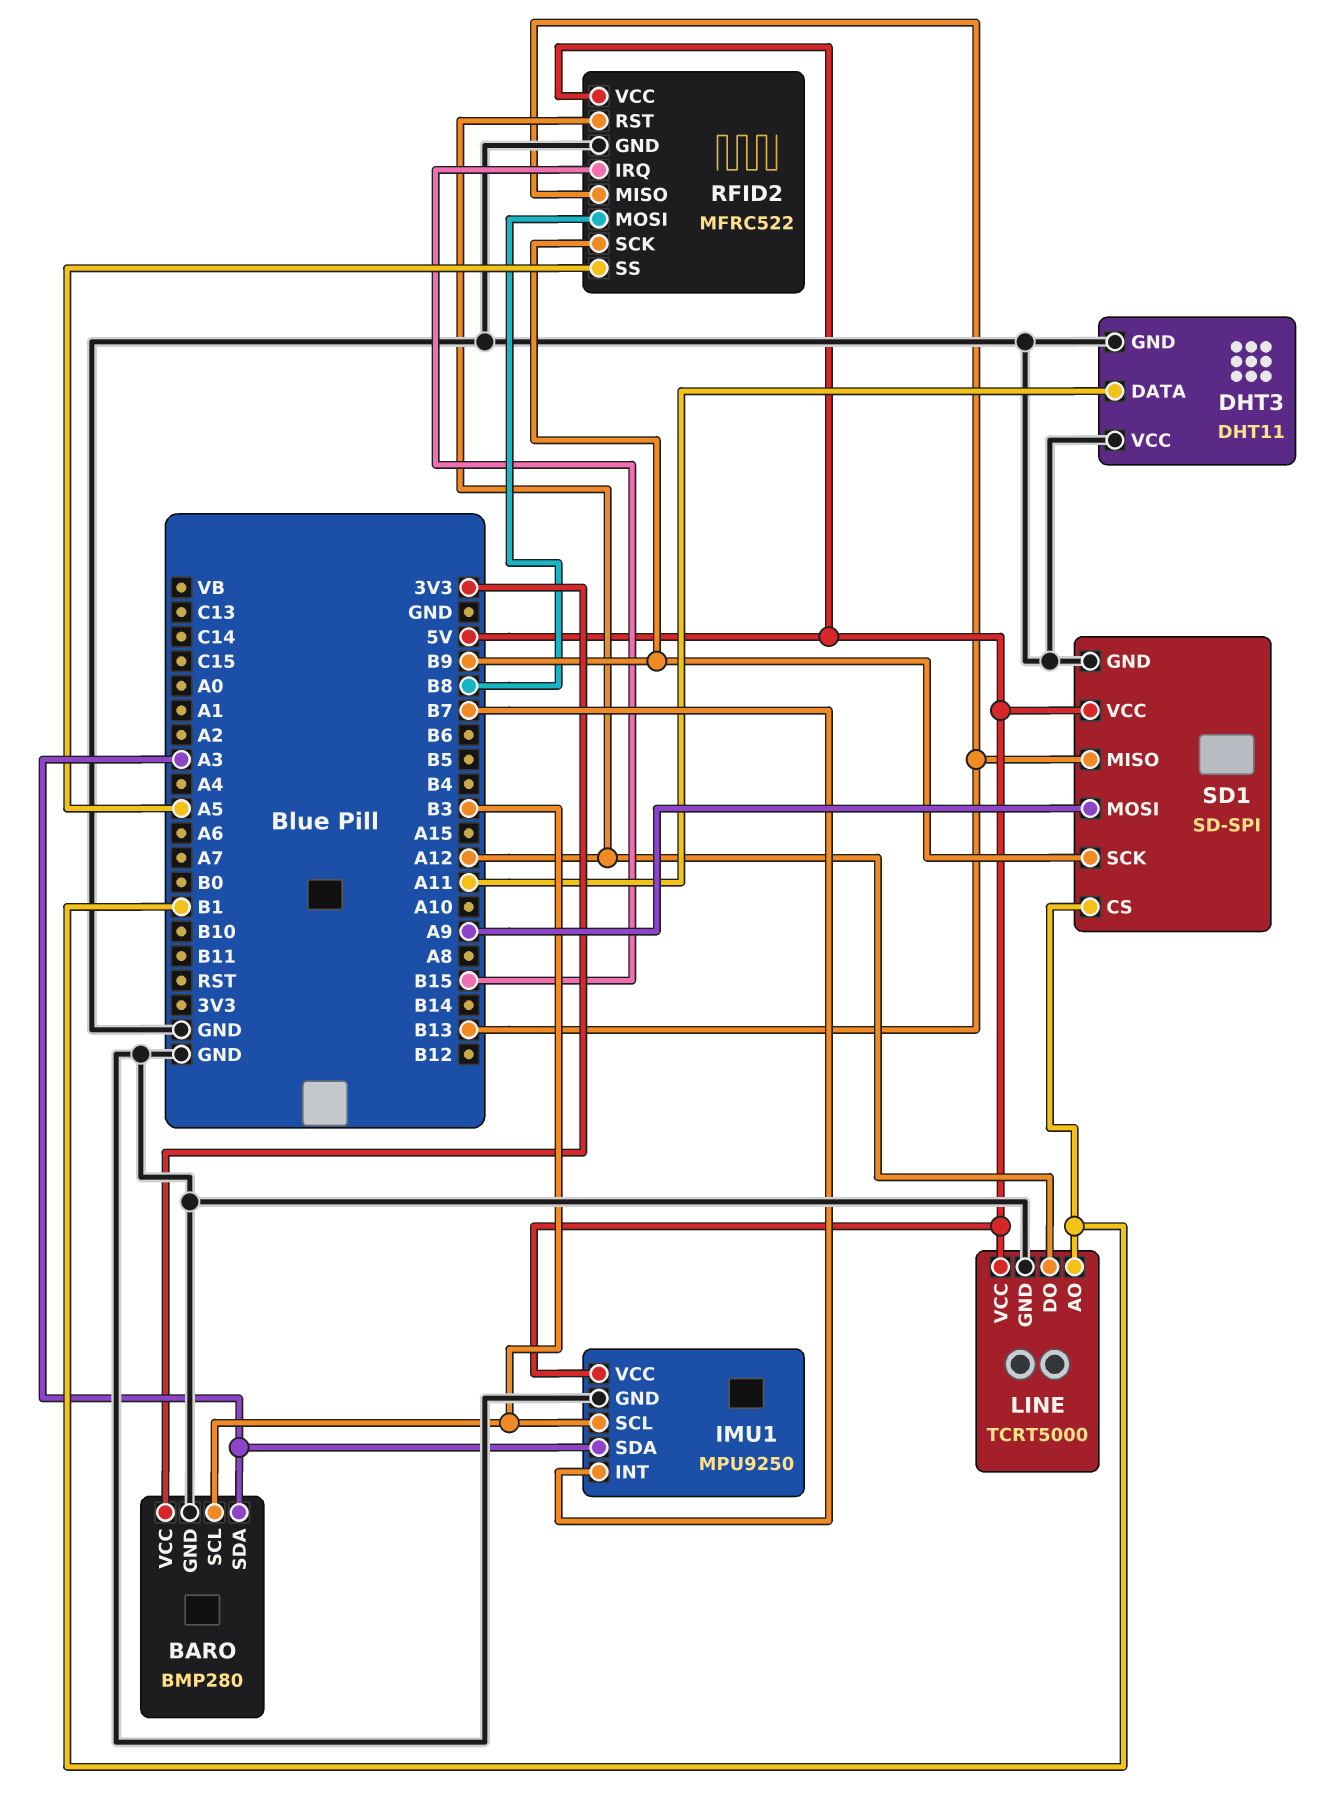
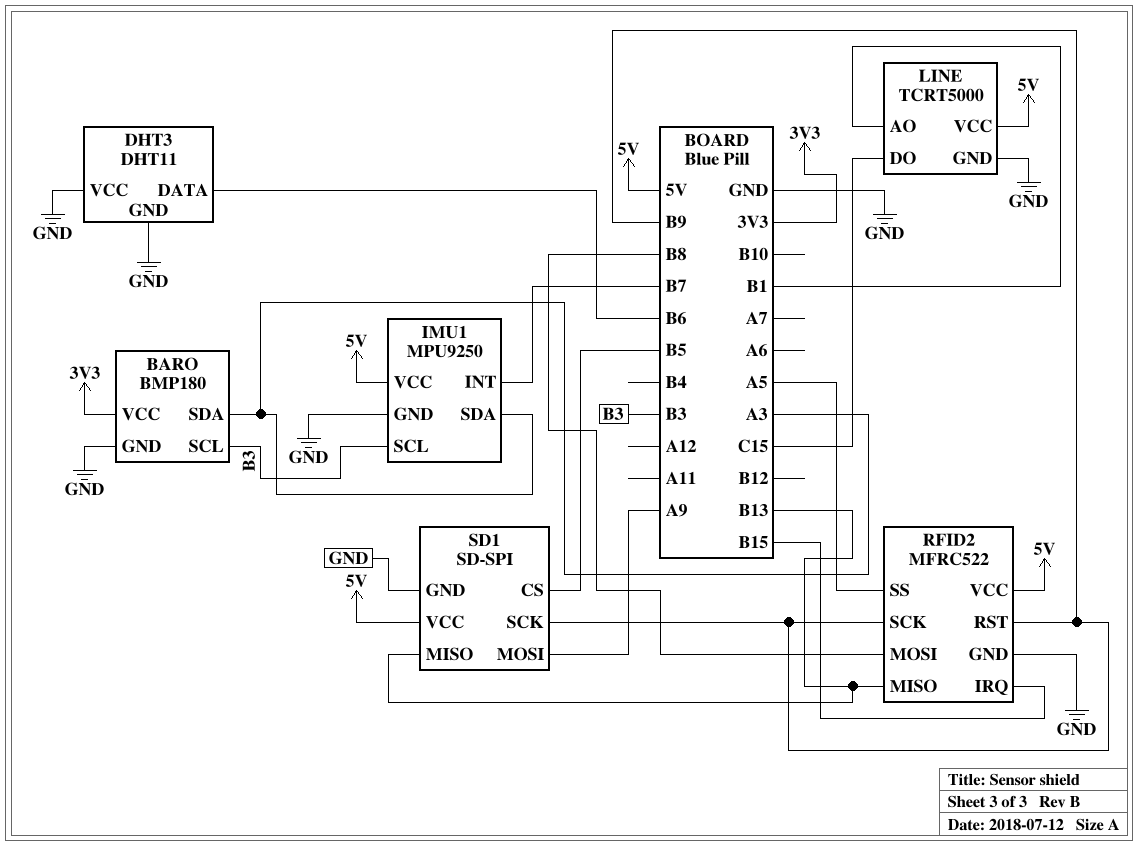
BARO: BMP280 -> BMP180
DHT3 pin DATA: A11 -> B6
LINE pin DO: A12 -> C15
RFID2 pin RST: A12 -> B9
SD1 pin CS: B1 -> B5

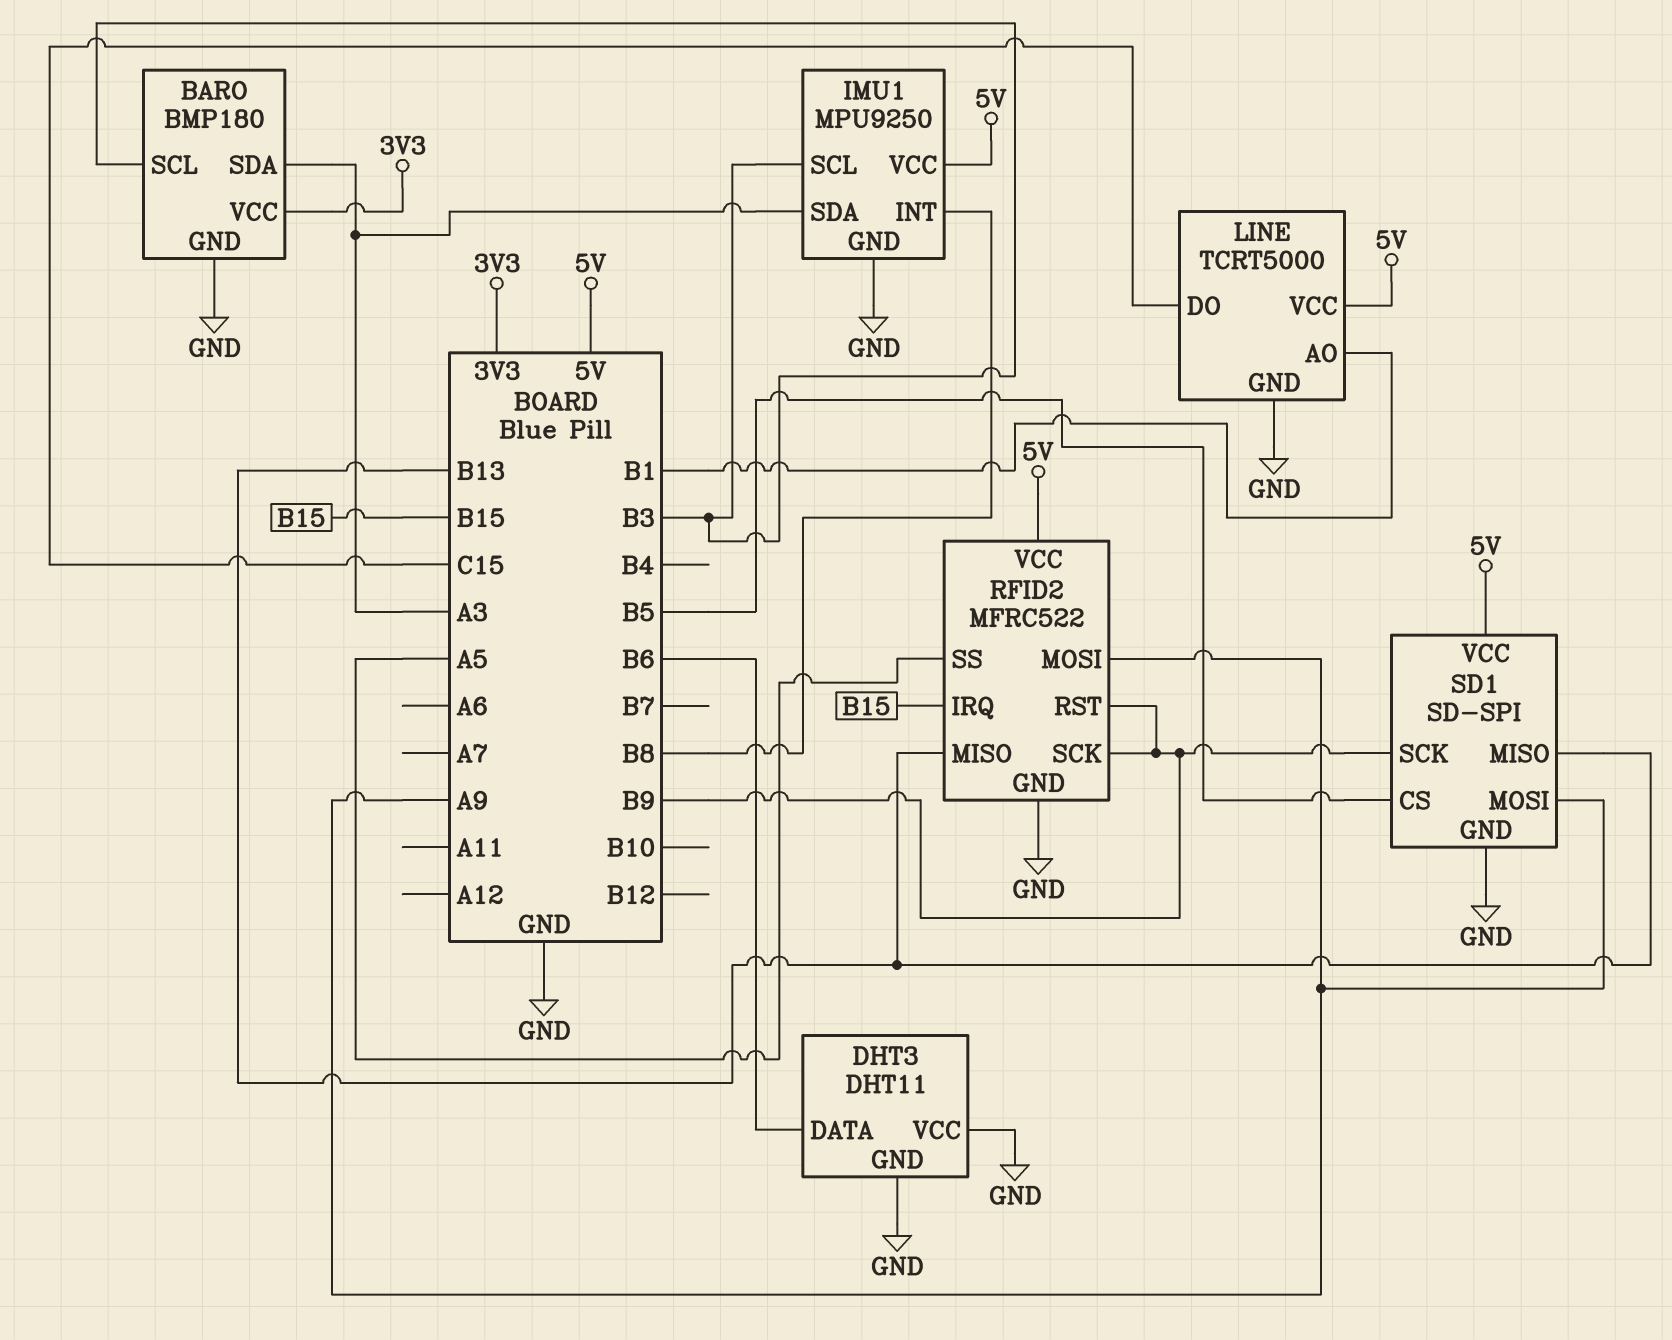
IMU1 pin INT: B7 -> B8
RFID2 pin MOSI: B8 -> A9

